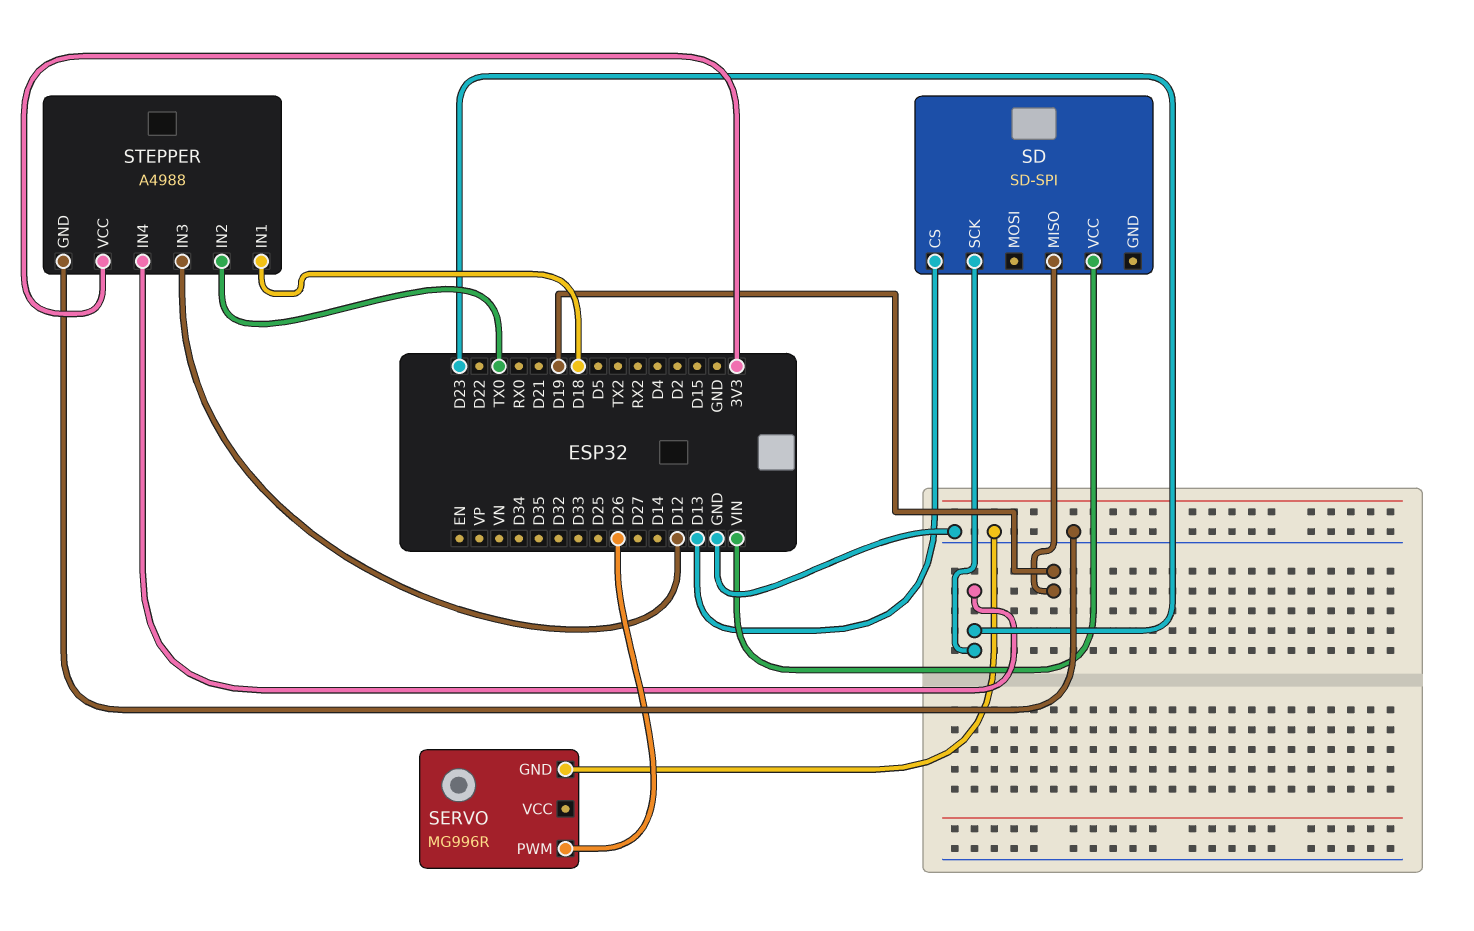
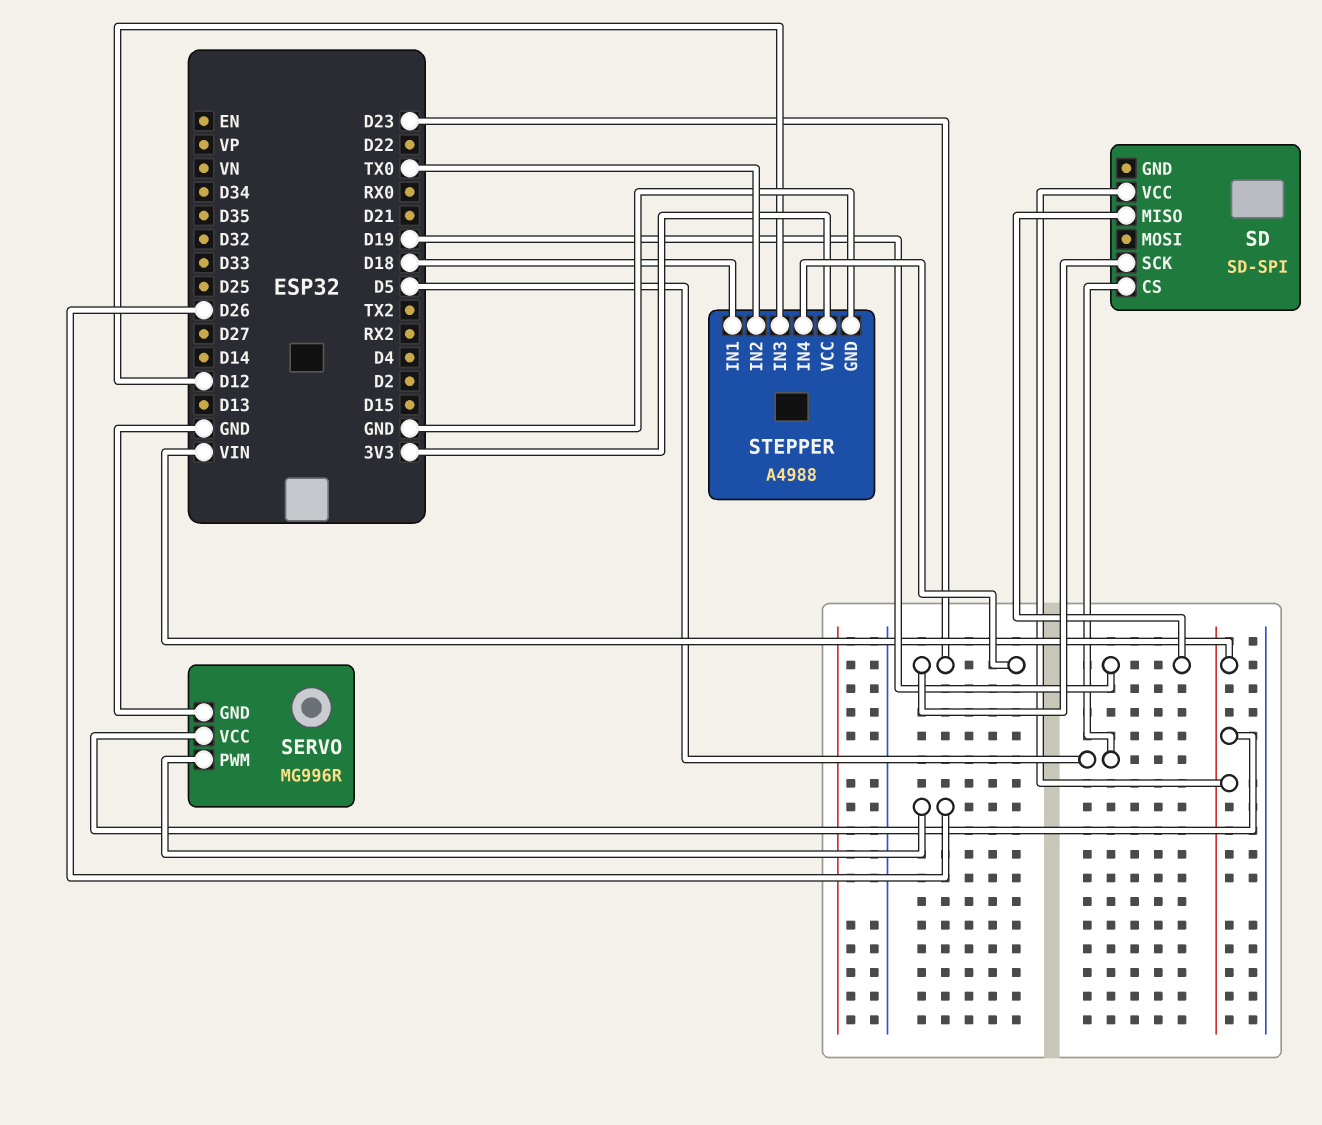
SD pin CS: D13 -> D5
SERVO pin VCC: none -> VIN

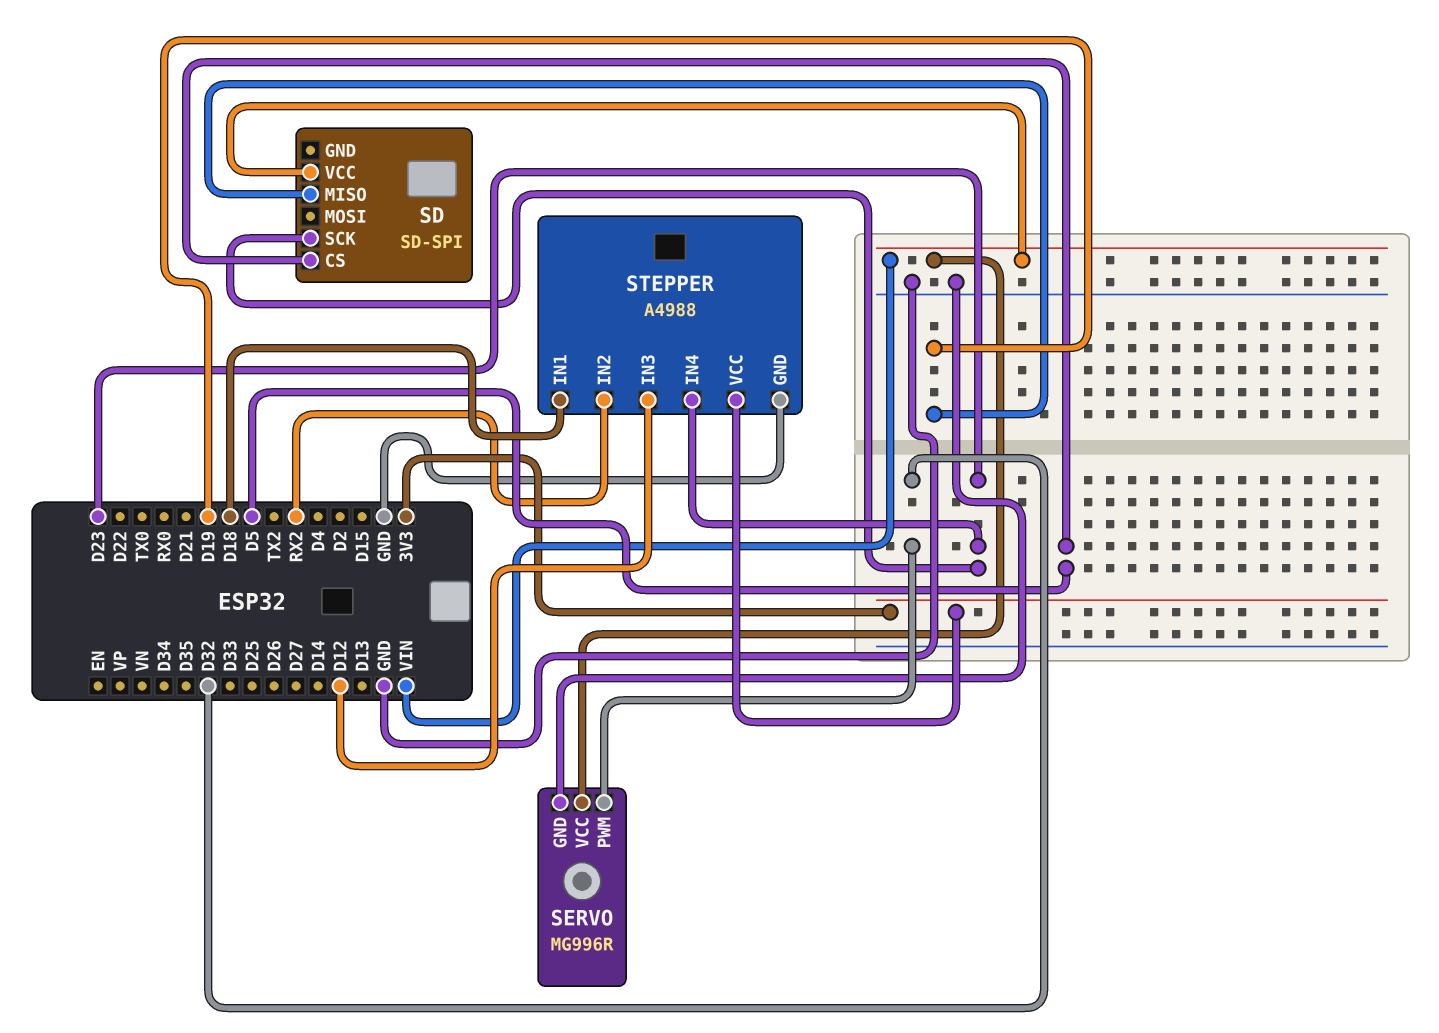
SERVO pin PWM: D26 -> D32
STEPPER pin IN2: TX0 -> RX2

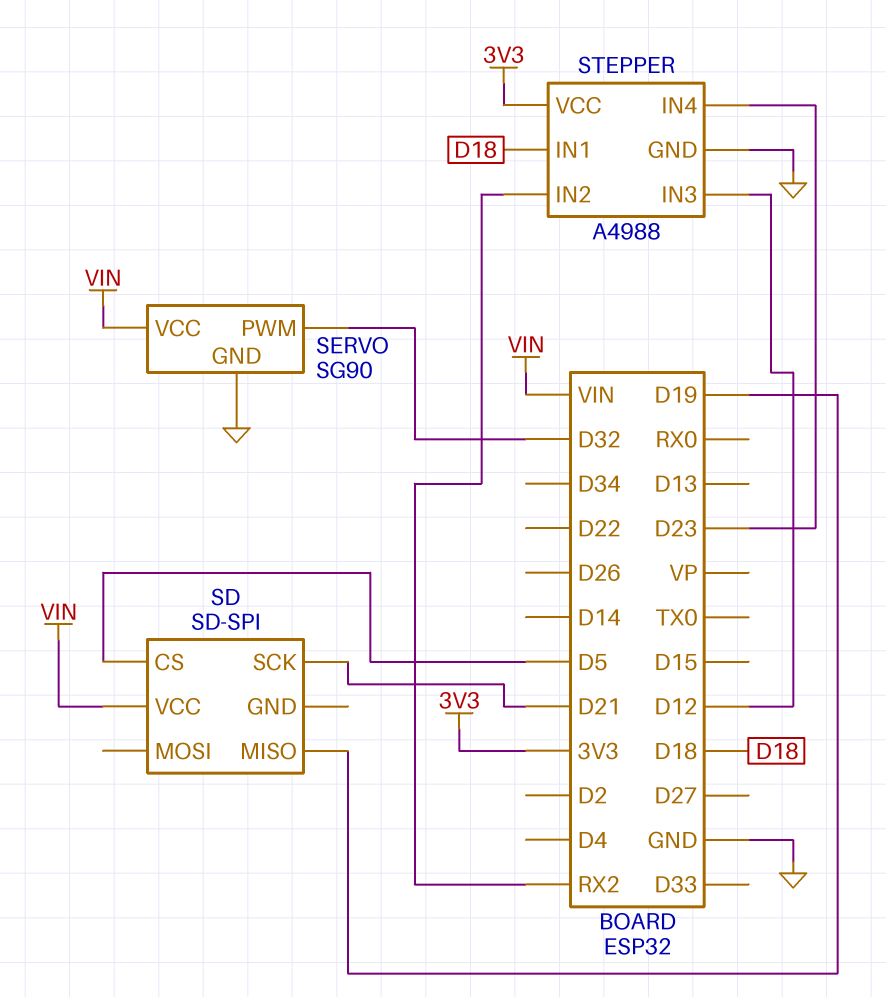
SD pin SCK: D23 -> D21
SERVO: MG996R -> SG90

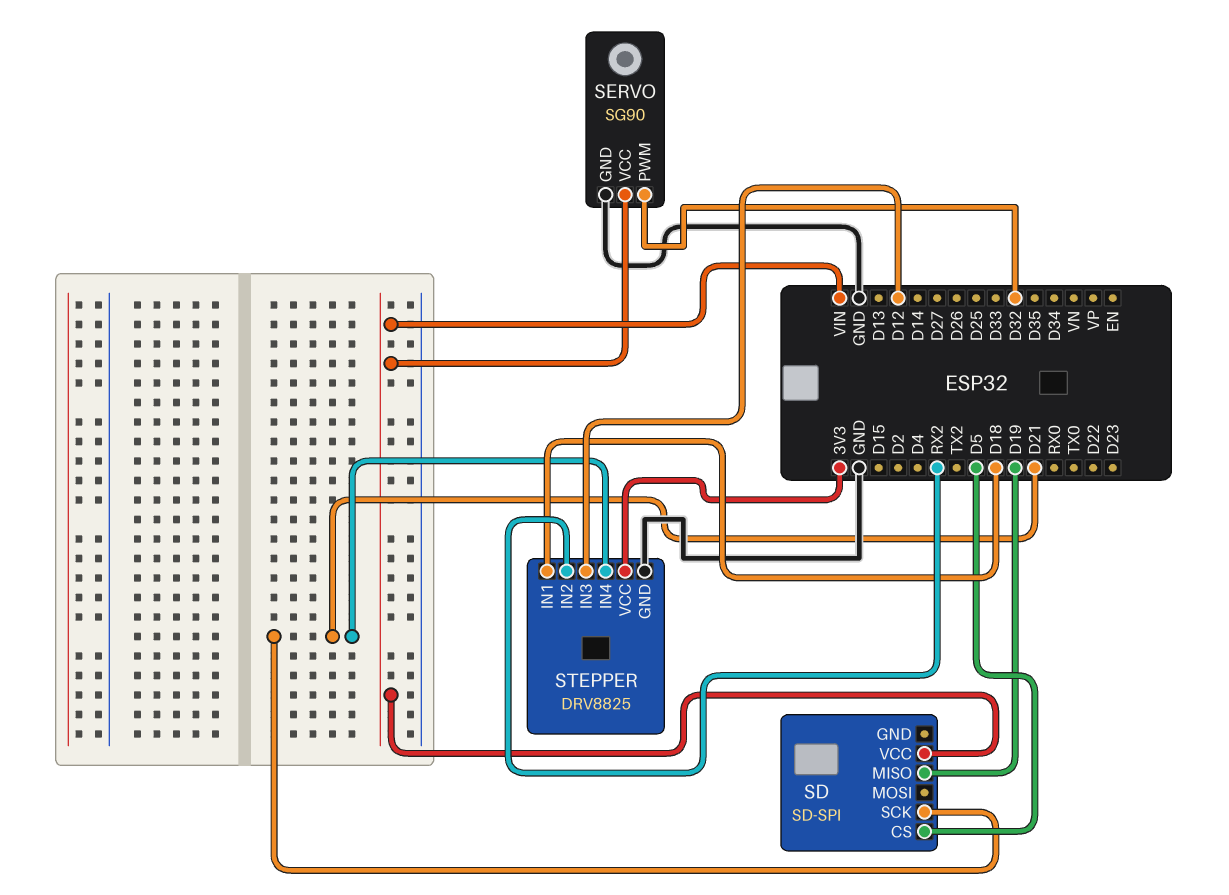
STEPPER: A4988 -> DRV8825
STEPPER pin IN4: D23 -> D21

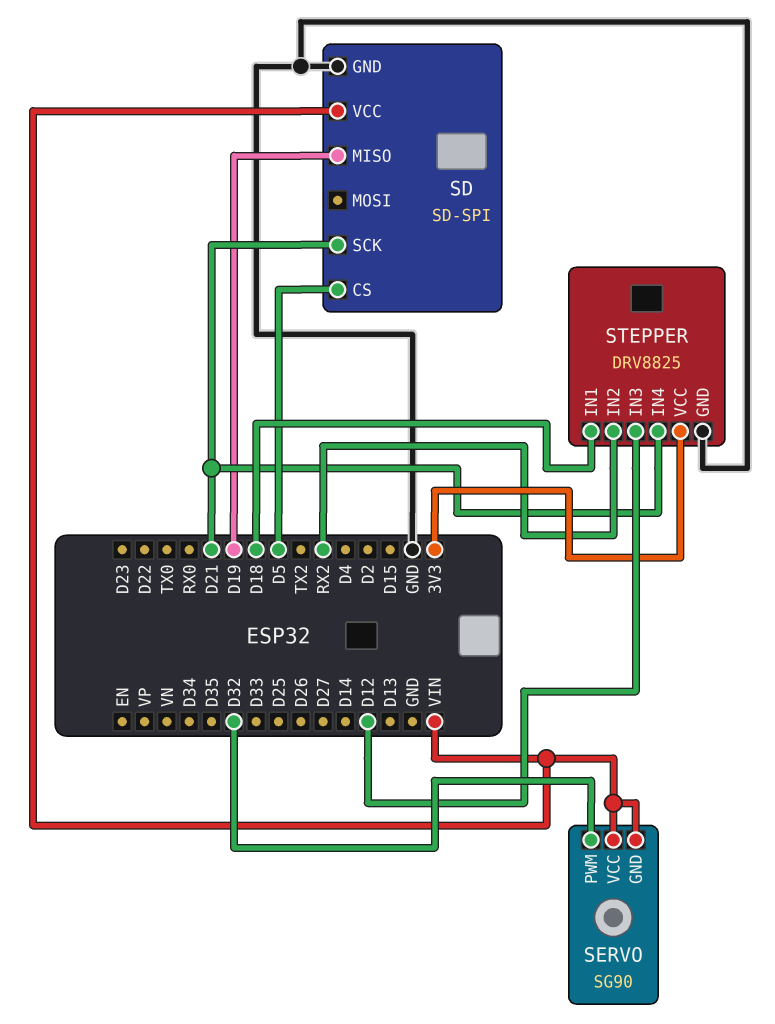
SD pin GND: none -> GND
SERVO pin GND: GND -> VIN

